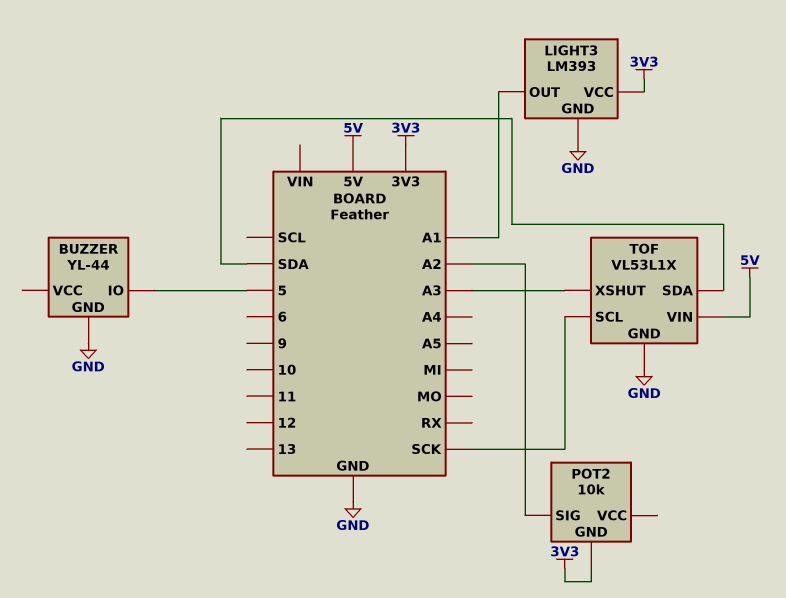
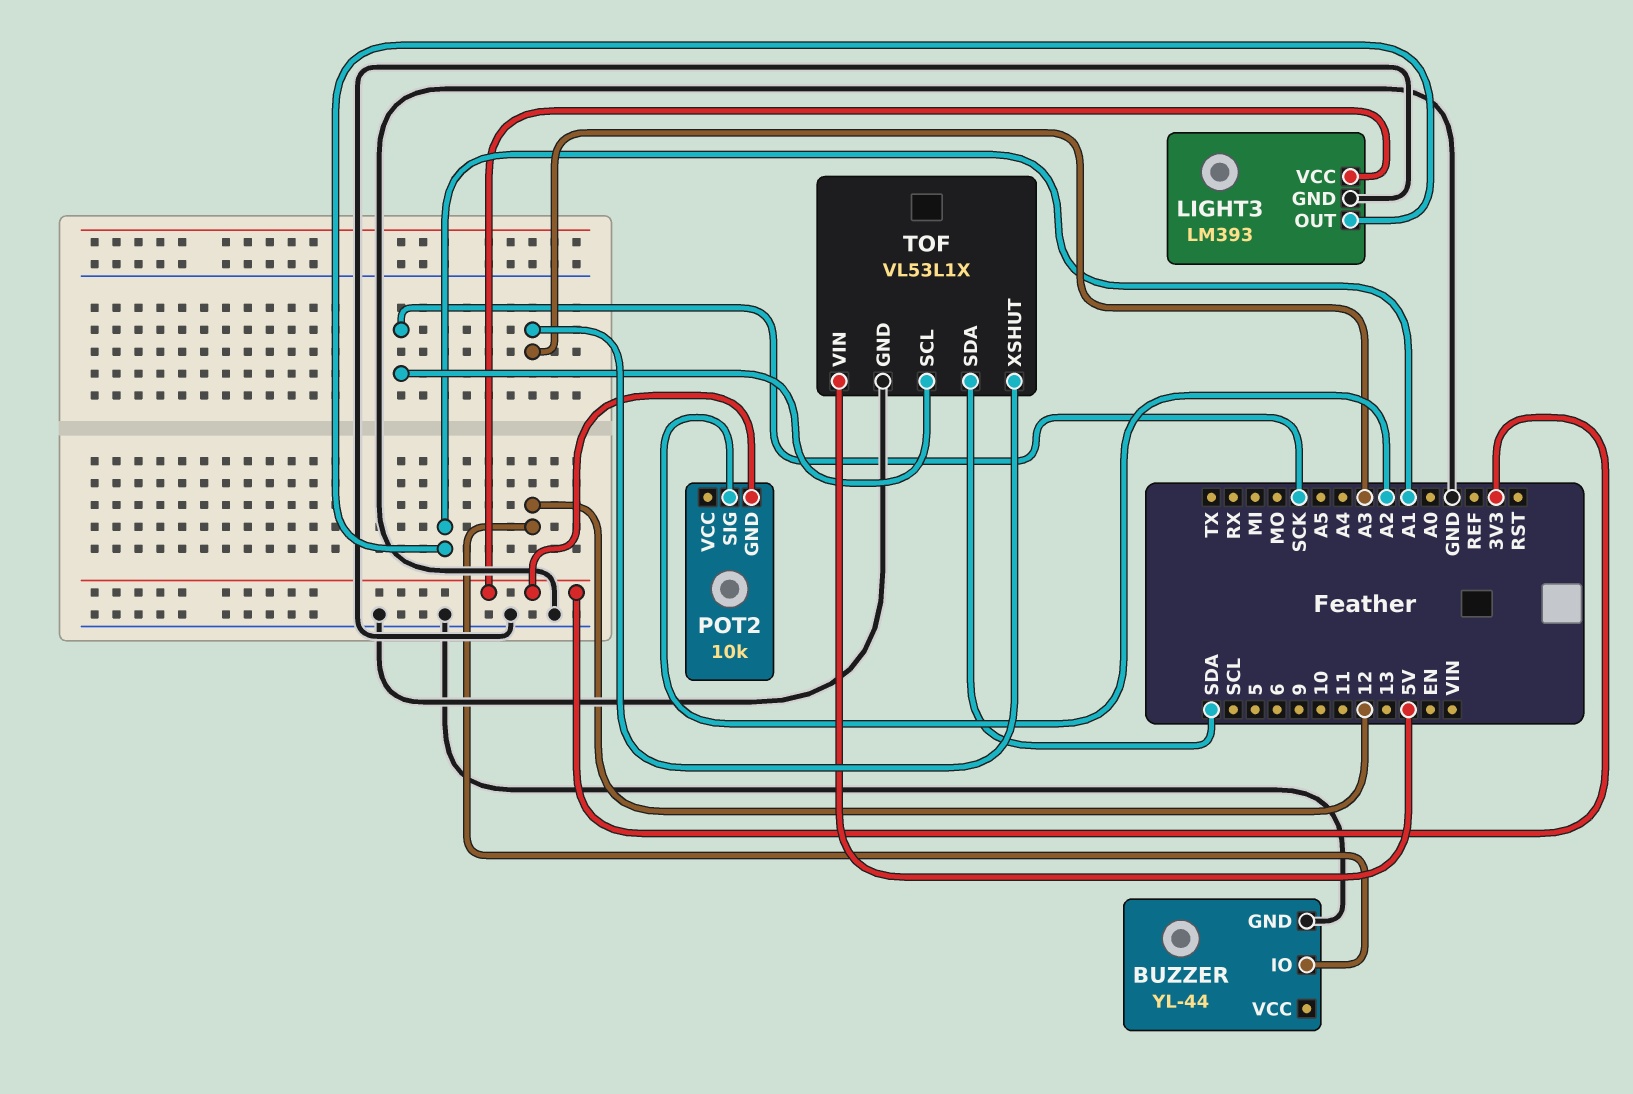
BUZZER pin IO: 5 -> 12

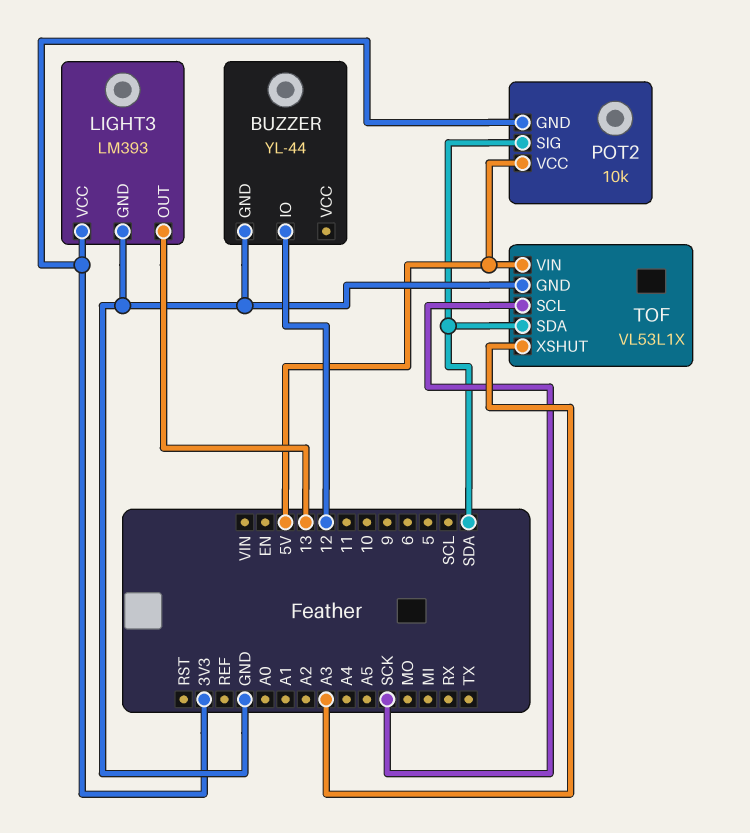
LIGHT3 pin OUT: A1 -> 13
POT2 pin SIG: A2 -> SDA
POT2 pin VCC: none -> 5V

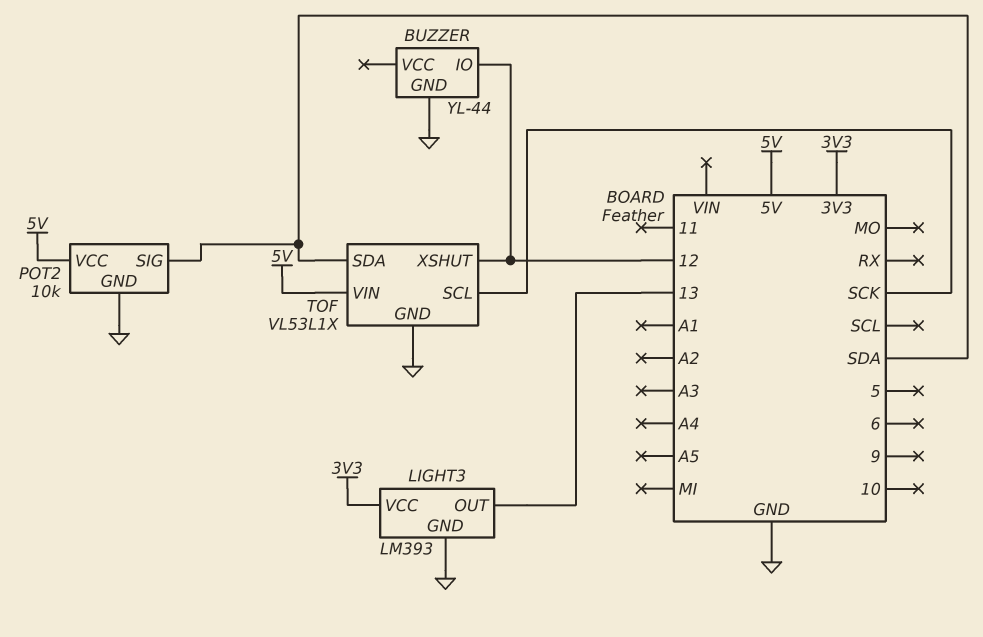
POT2 pin GND: 3V3 -> GND
TOF pin XSHUT: A3 -> 12

